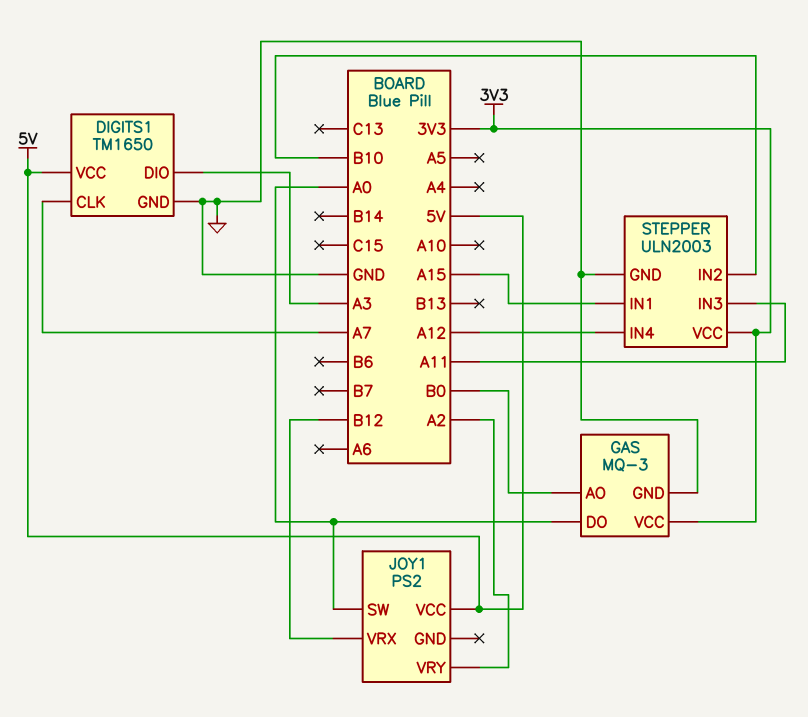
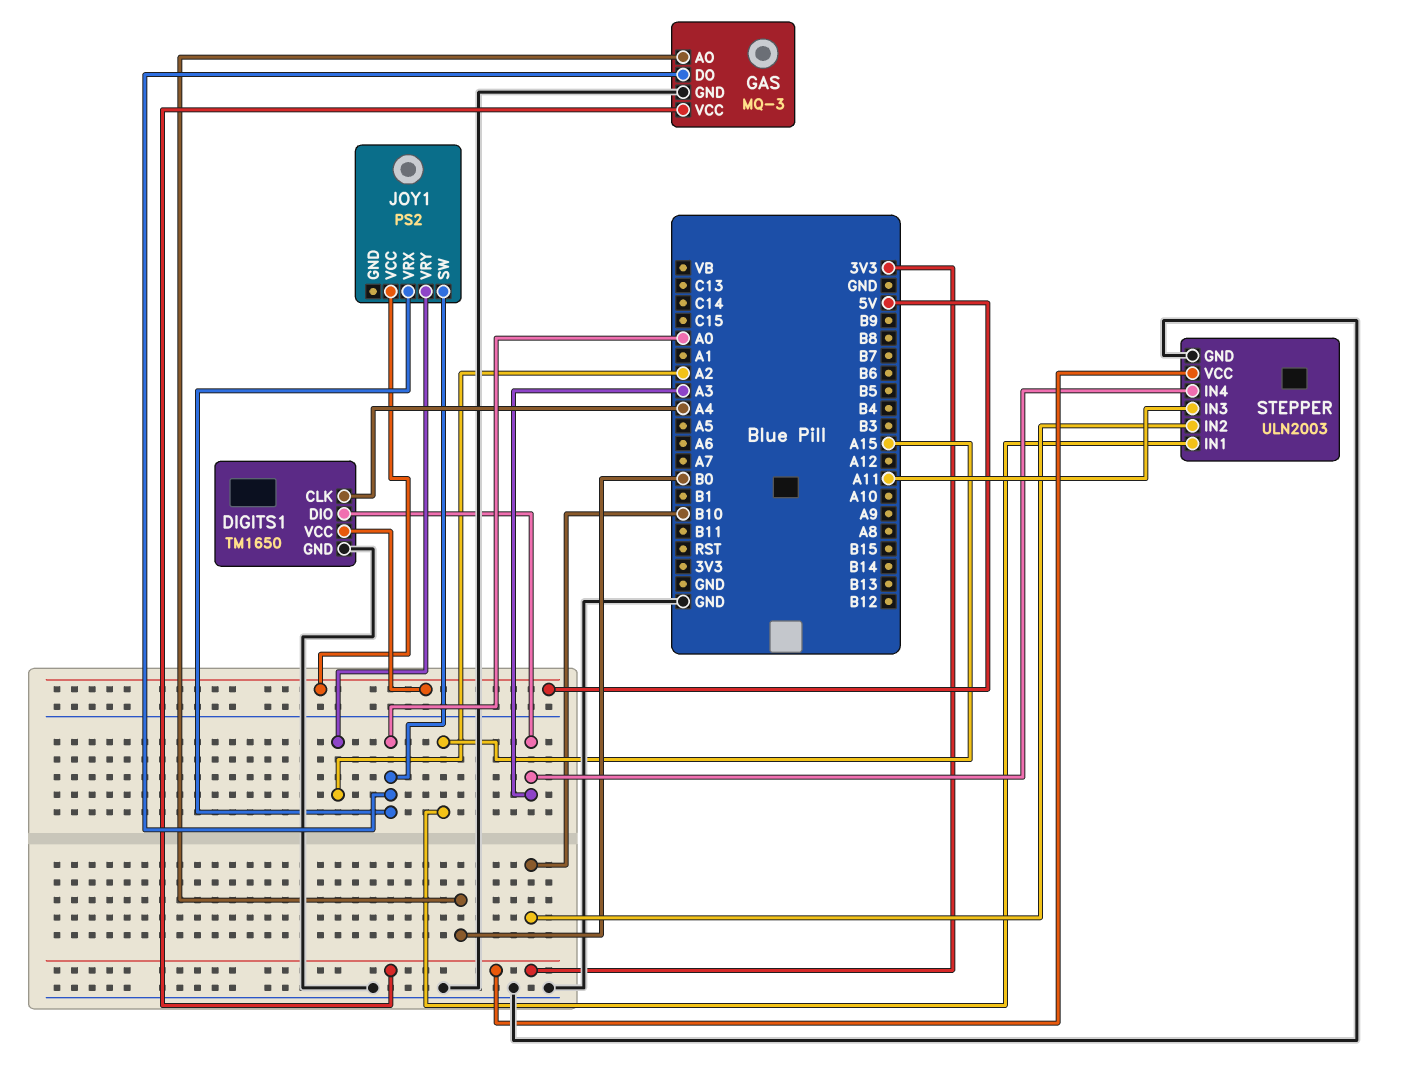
DIGITS1 pin CLK: A7 -> A4
JOY1 pin VRX: B12 -> A0
STEPPER pin IN4: A12 -> A3

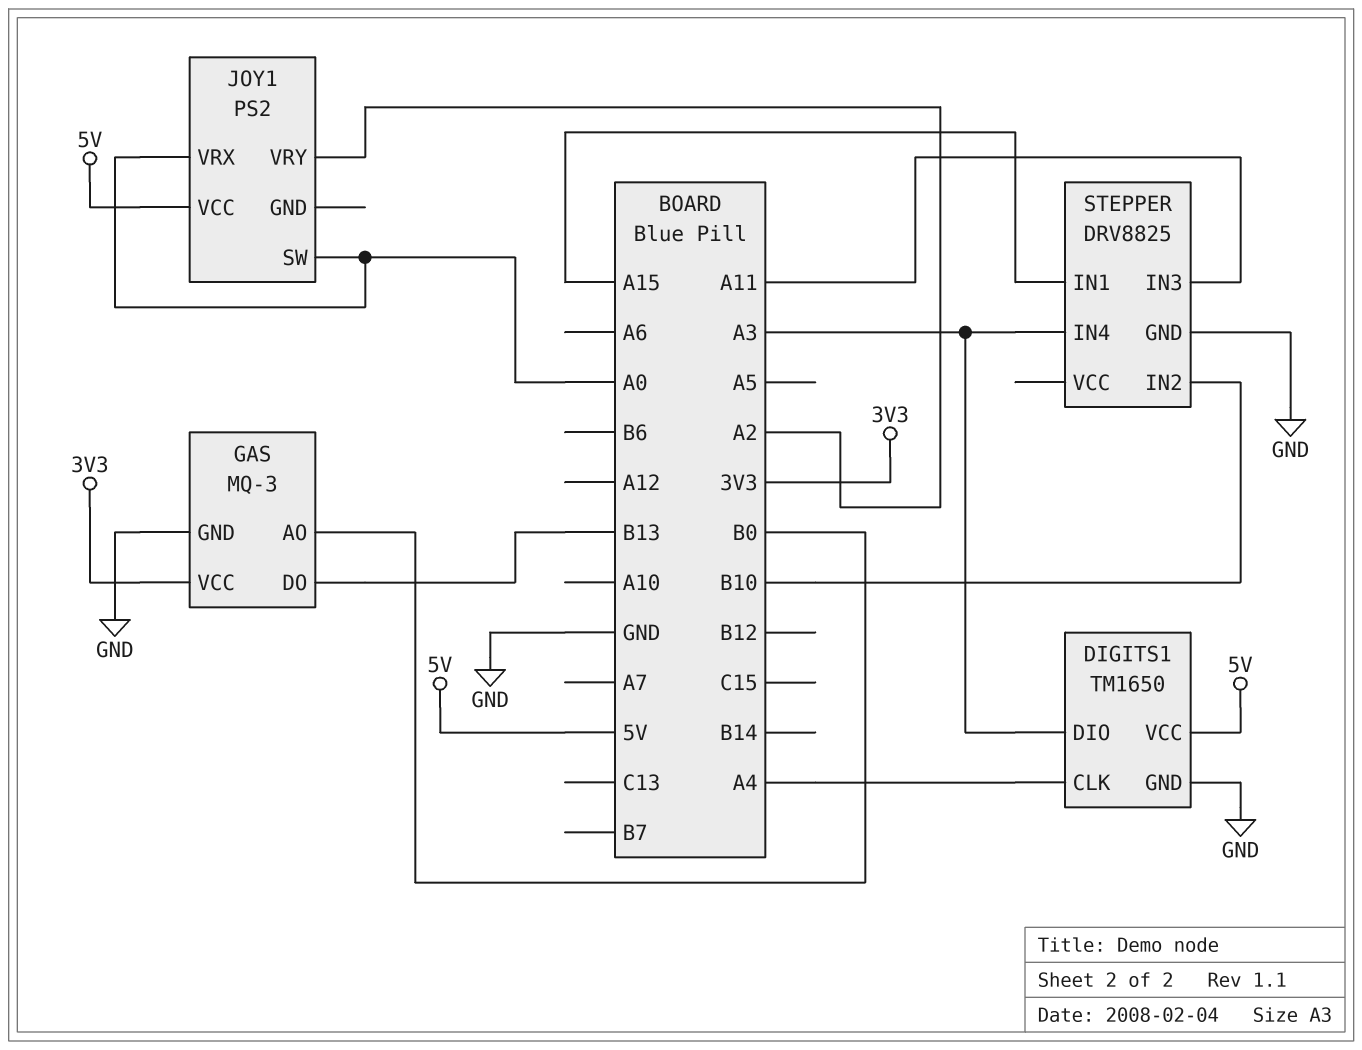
GAS pin DO: A0 -> B13
STEPPER: ULN2003 -> DRV8825
STEPPER pin VCC: 3V3 -> none

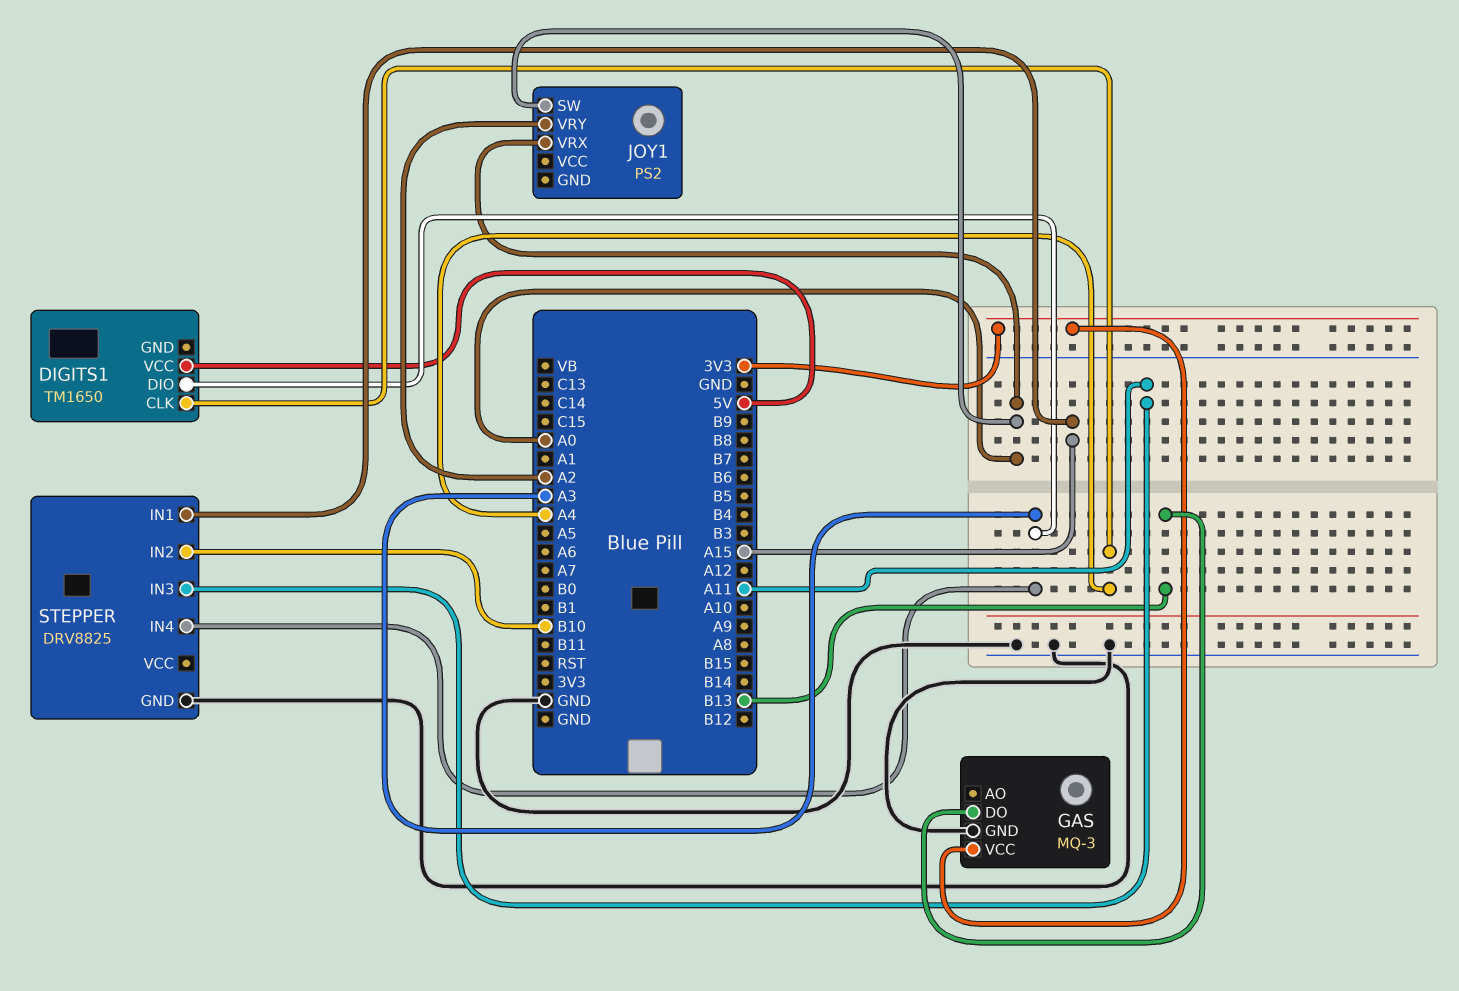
DIGITS1 pin GND: GND -> none
GAS pin AO: B0 -> none
JOY1 pin VCC: 5V -> none

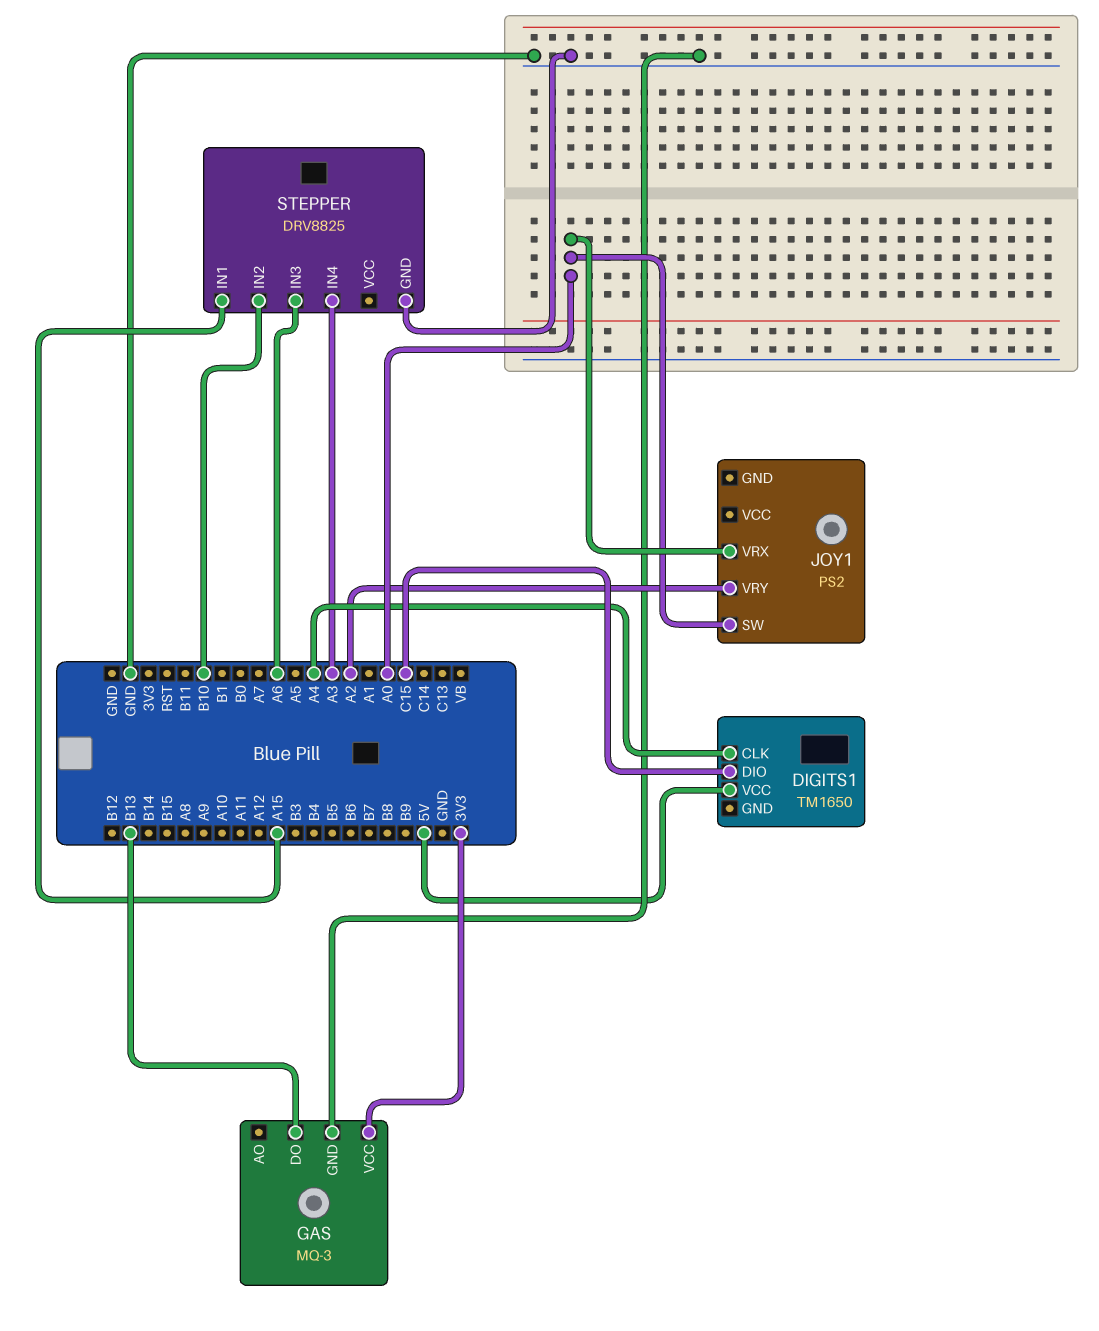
DIGITS1 pin DIO: A3 -> C15
STEPPER pin IN3: A11 -> A6

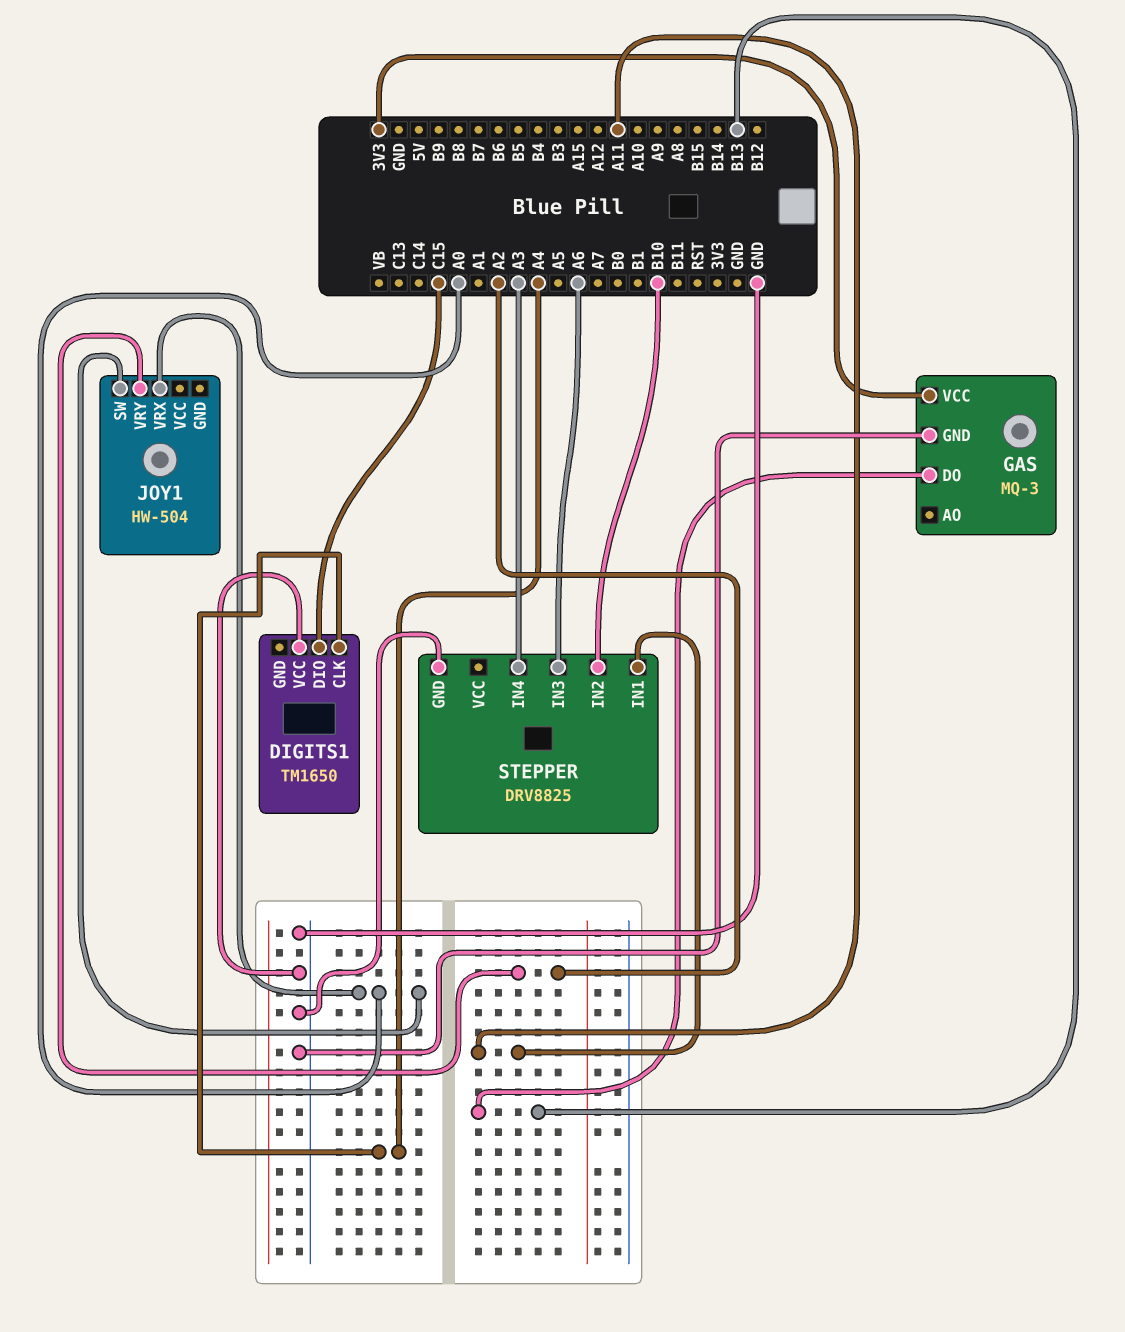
DIGITS1 pin VCC: 5V -> GND
JOY1: PS2 -> HW-504
STEPPER pin IN1: A15 -> A11

